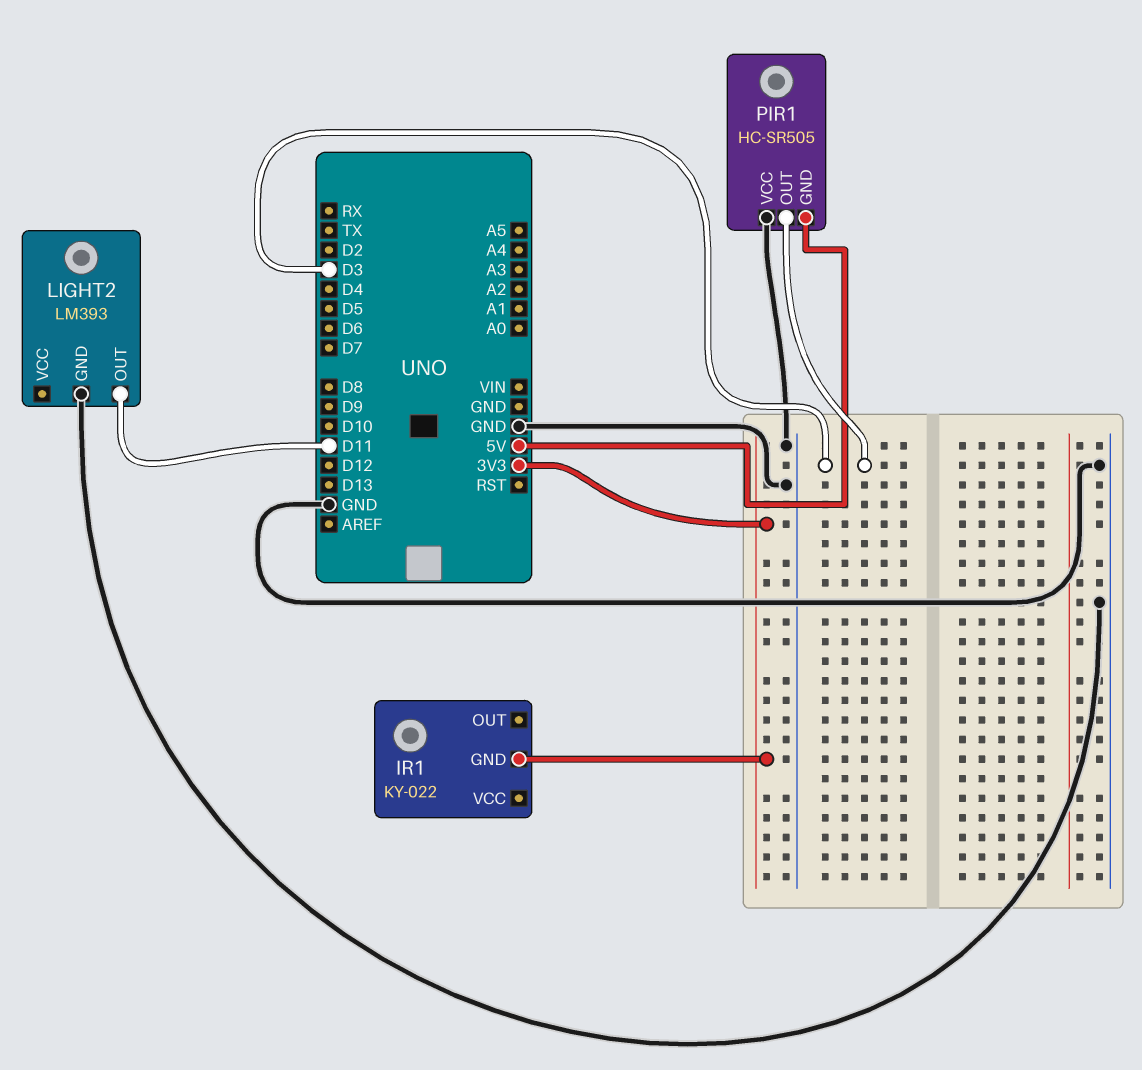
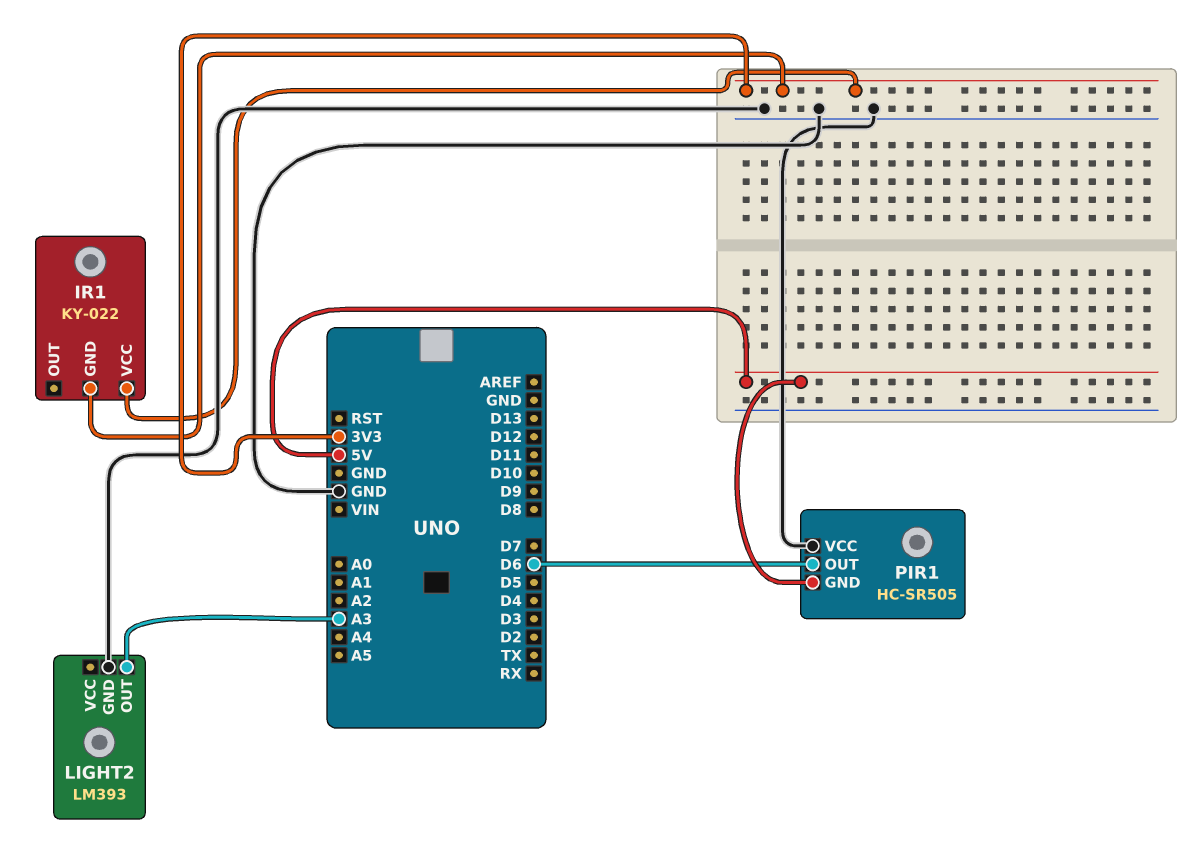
IR1 pin VCC: none -> 3V3
LIGHT2 pin OUT: D11 -> A3
PIR1 pin OUT: D3 -> D6

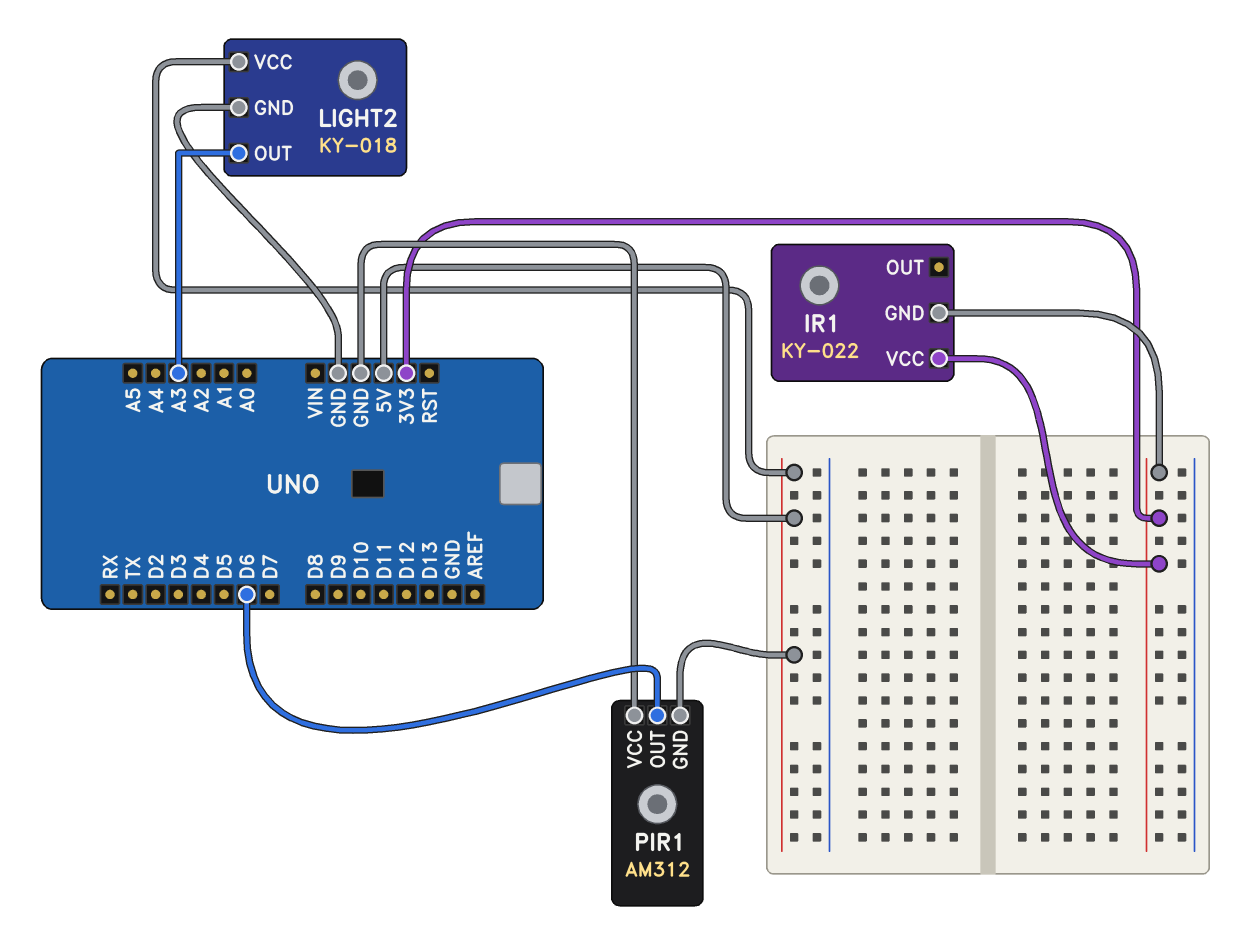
LIGHT2: LM393 -> KY-018
LIGHT2 pin VCC: none -> 5V
PIR1: HC-SR505 -> AM312

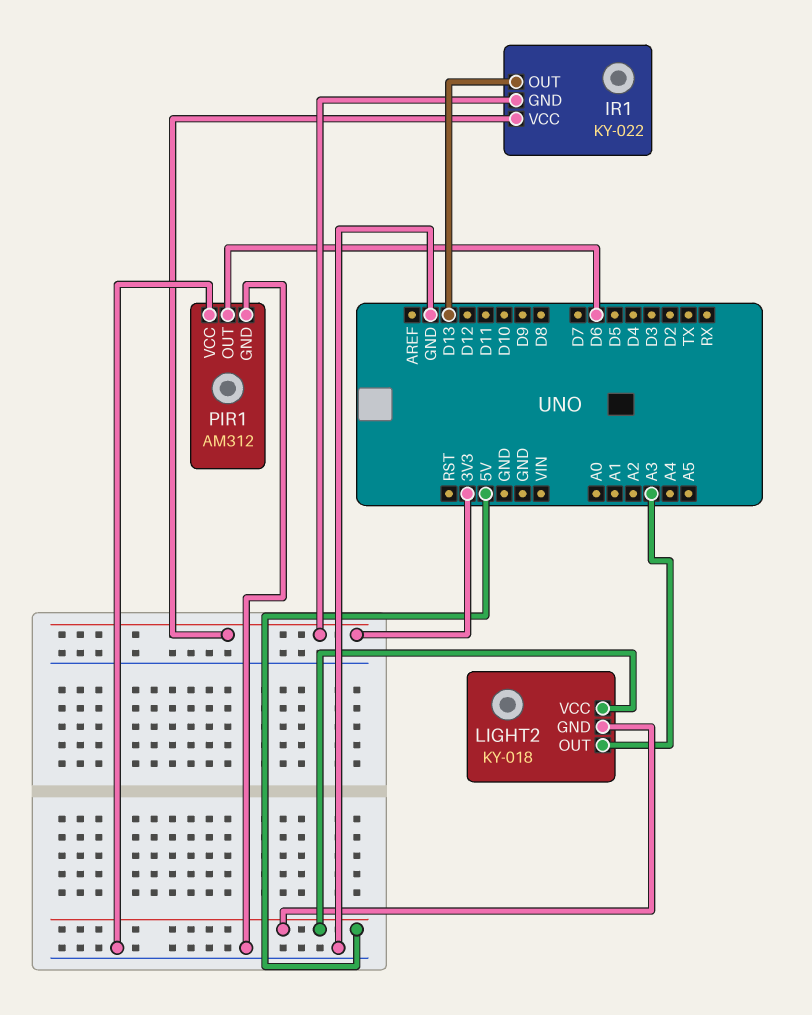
IR1 pin OUT: none -> D13
LIGHT2 pin GND: GND -> 5V
PIR1 pin GND: 5V -> GND

